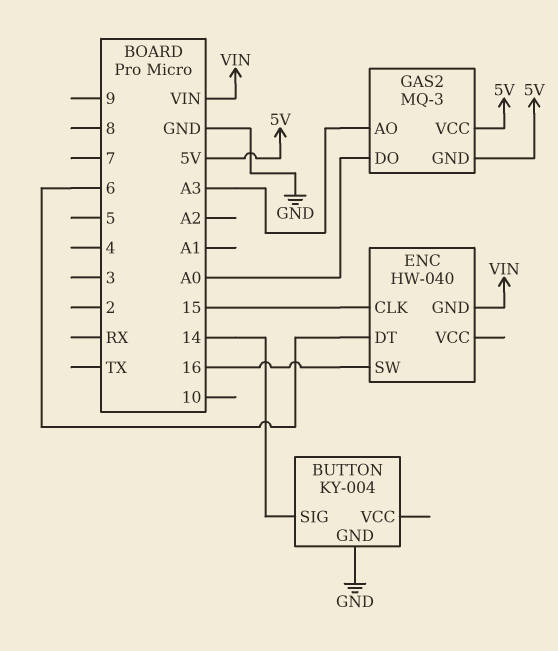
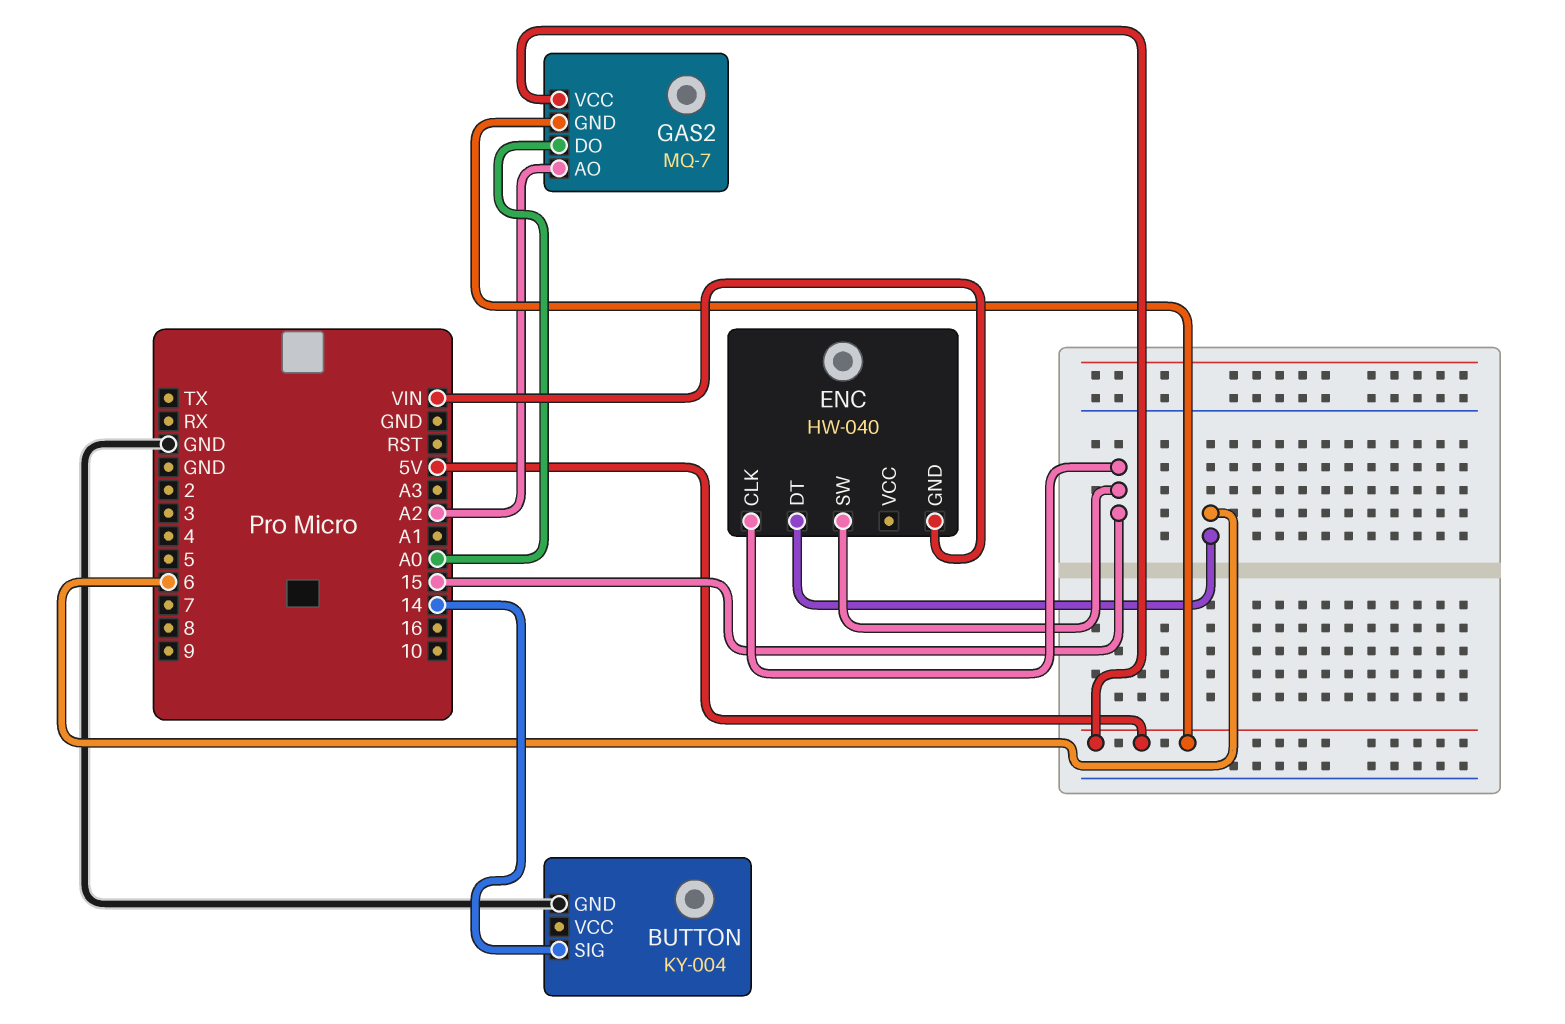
ENC pin SW: 16 -> 15
GAS2: MQ-3 -> MQ-7
GAS2 pin AO: A3 -> A2

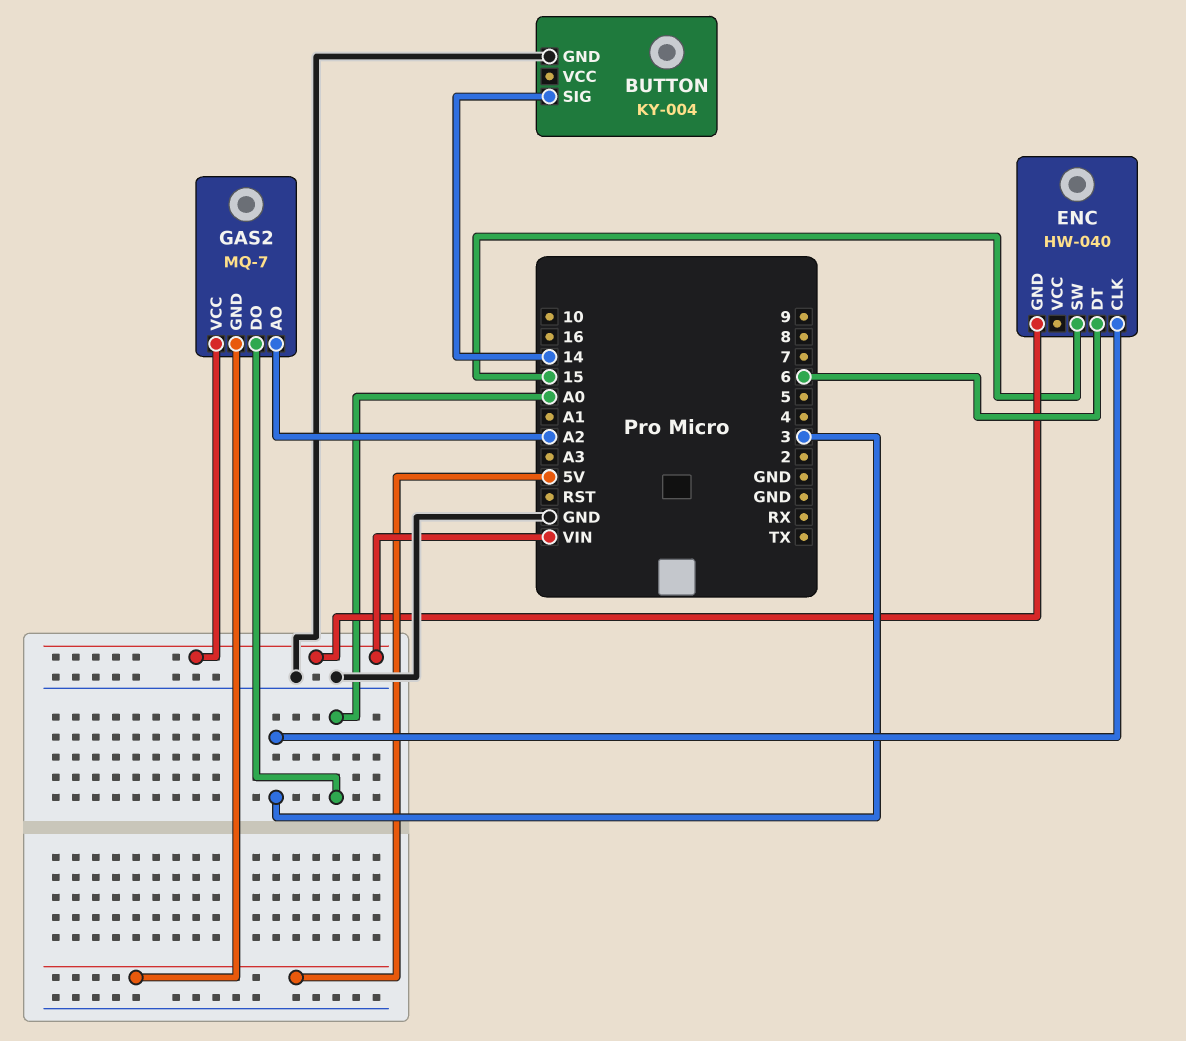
ENC pin CLK: 15 -> 3
GAS2 pin VCC: 5V -> VIN

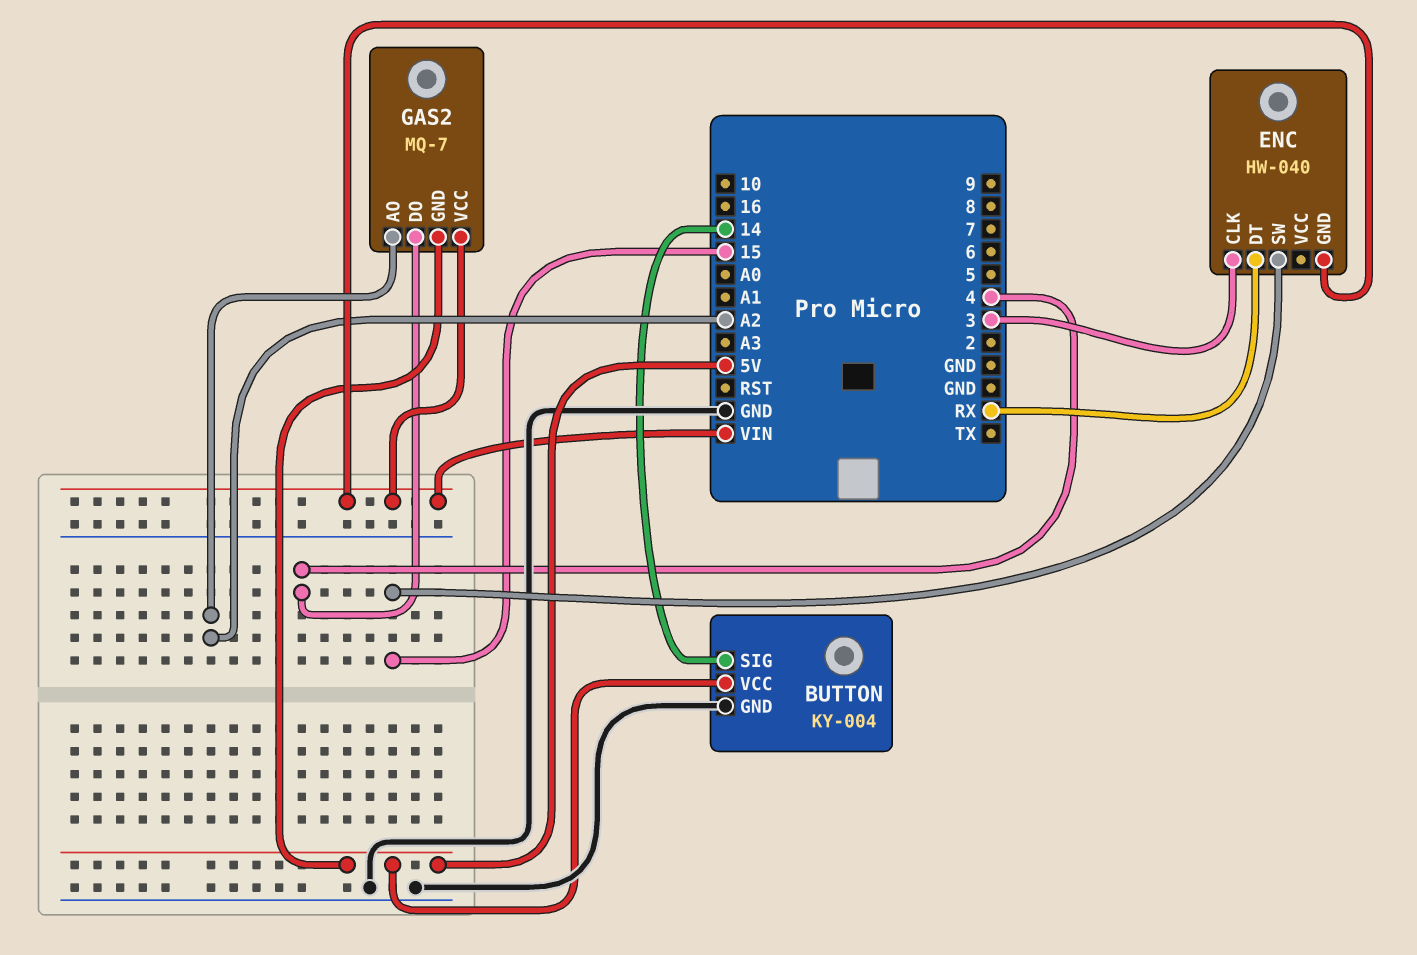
BUTTON pin VCC: none -> 5V
ENC pin DT: 6 -> RX
GAS2 pin DO: A0 -> 4

